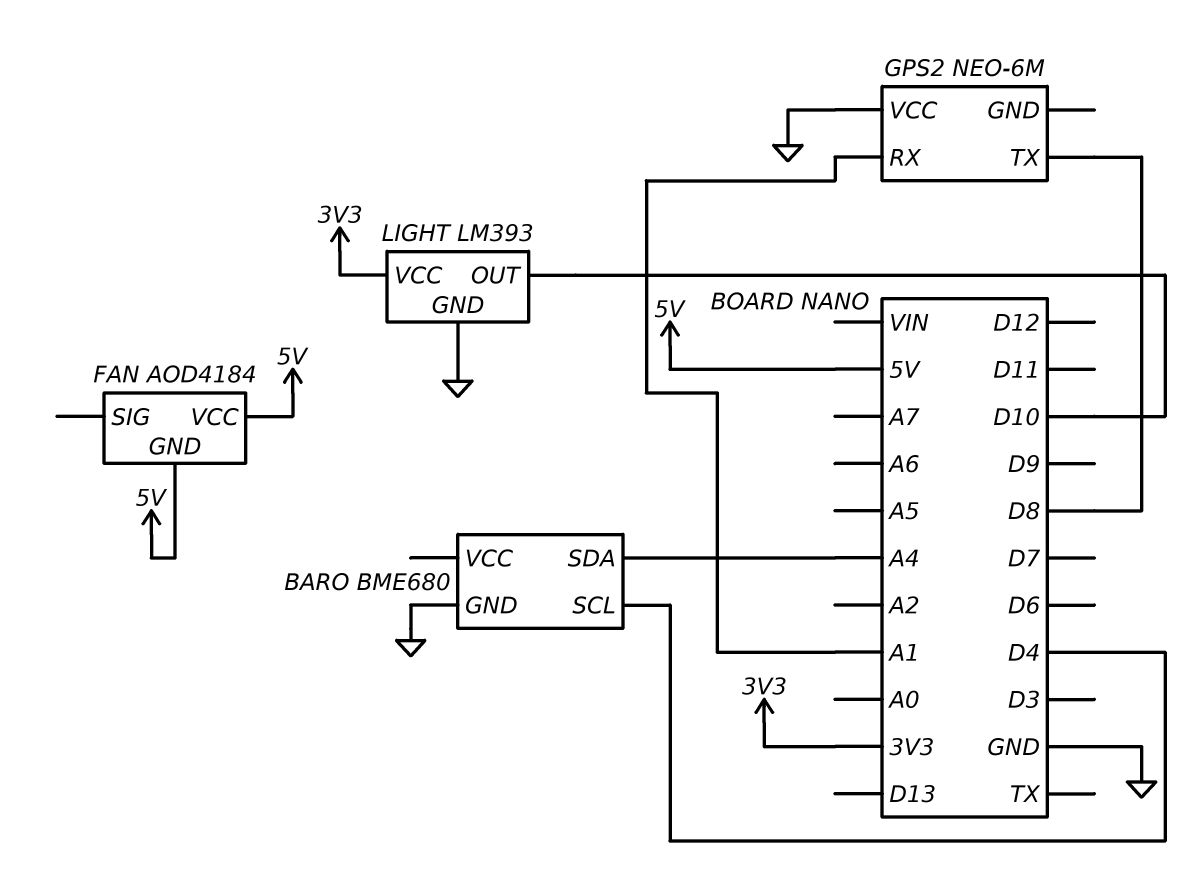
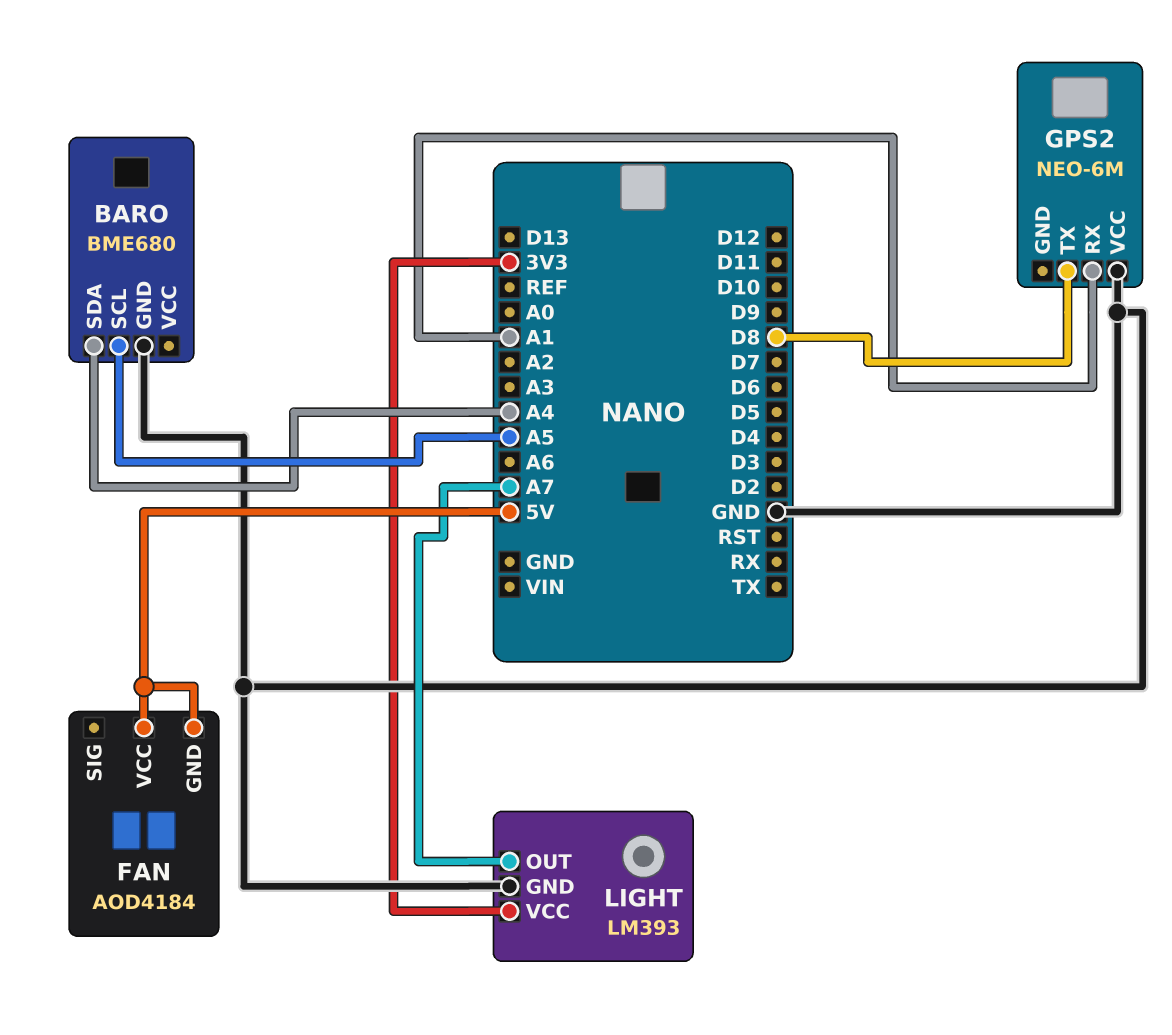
BARO pin SCL: D4 -> A5
LIGHT pin OUT: D10 -> A7

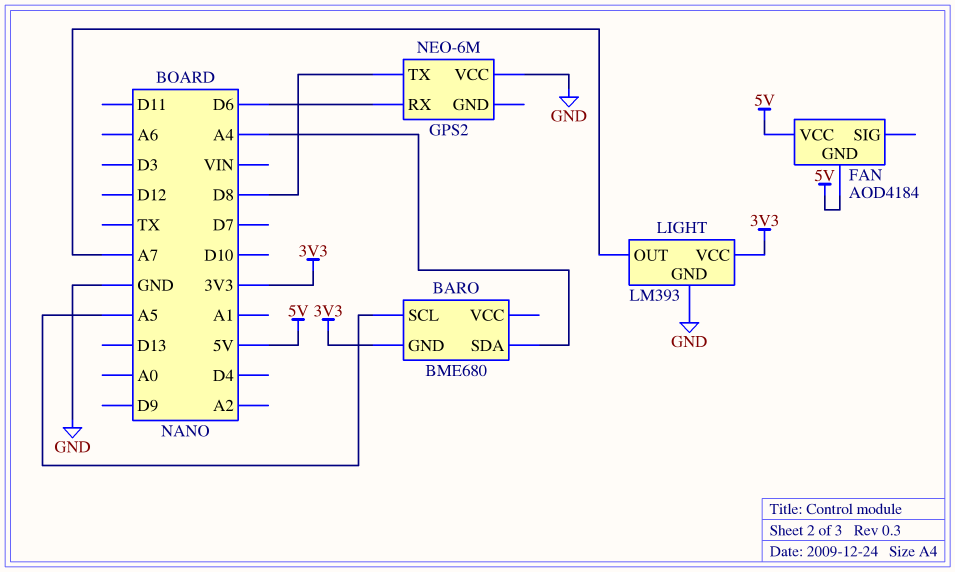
BARO pin GND: GND -> 3V3
GPS2 pin RX: A1 -> D6

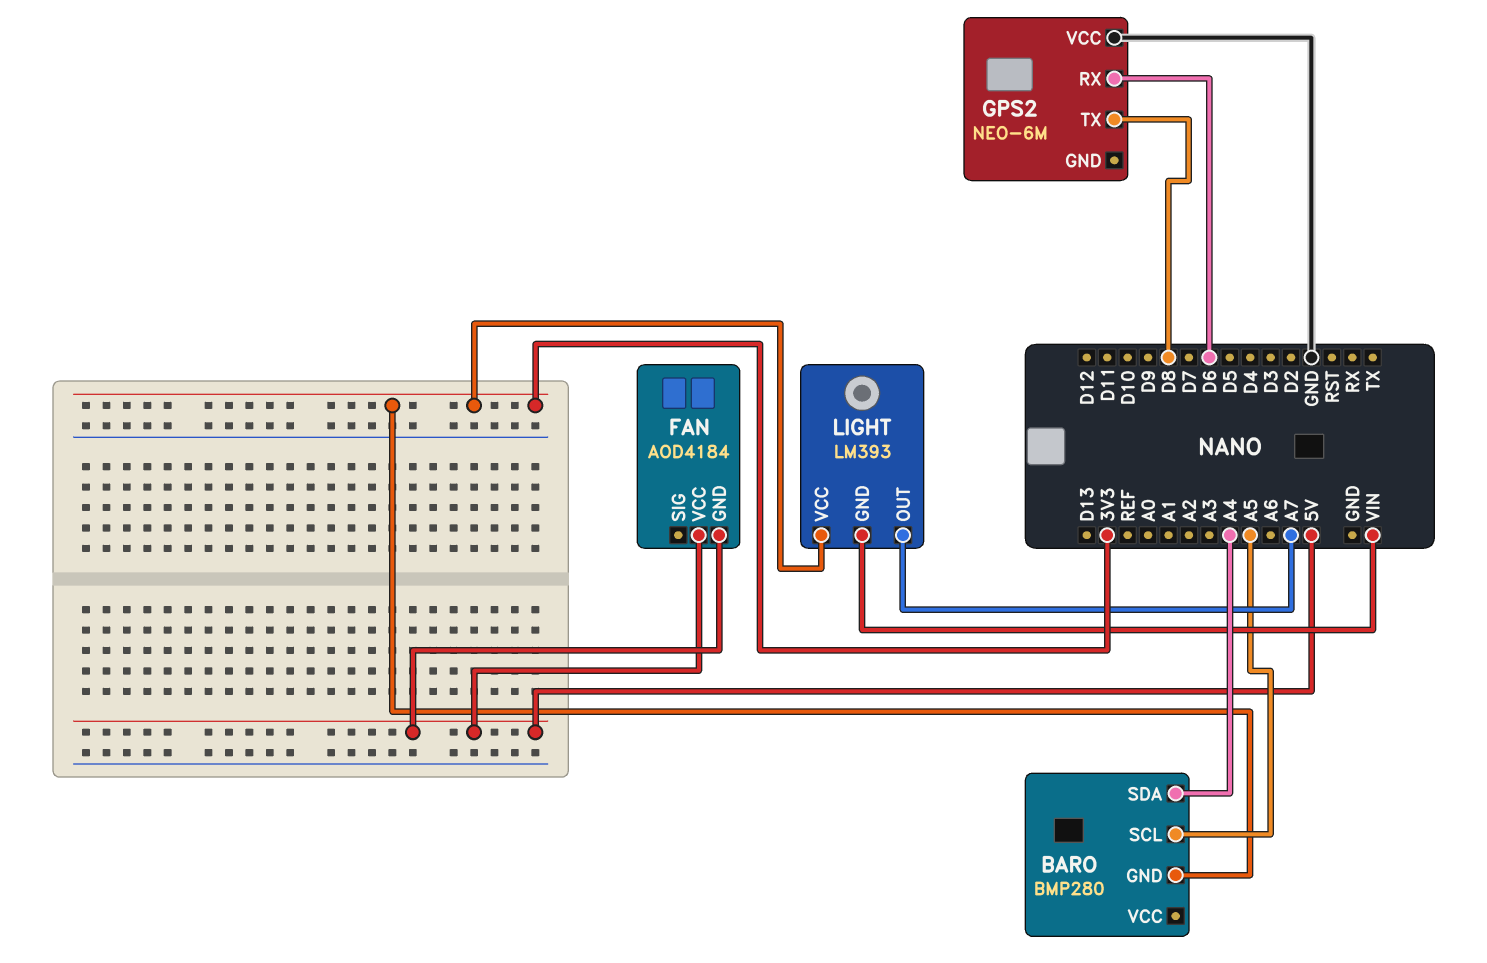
BARO: BME680 -> BMP280
LIGHT pin GND: GND -> VIN

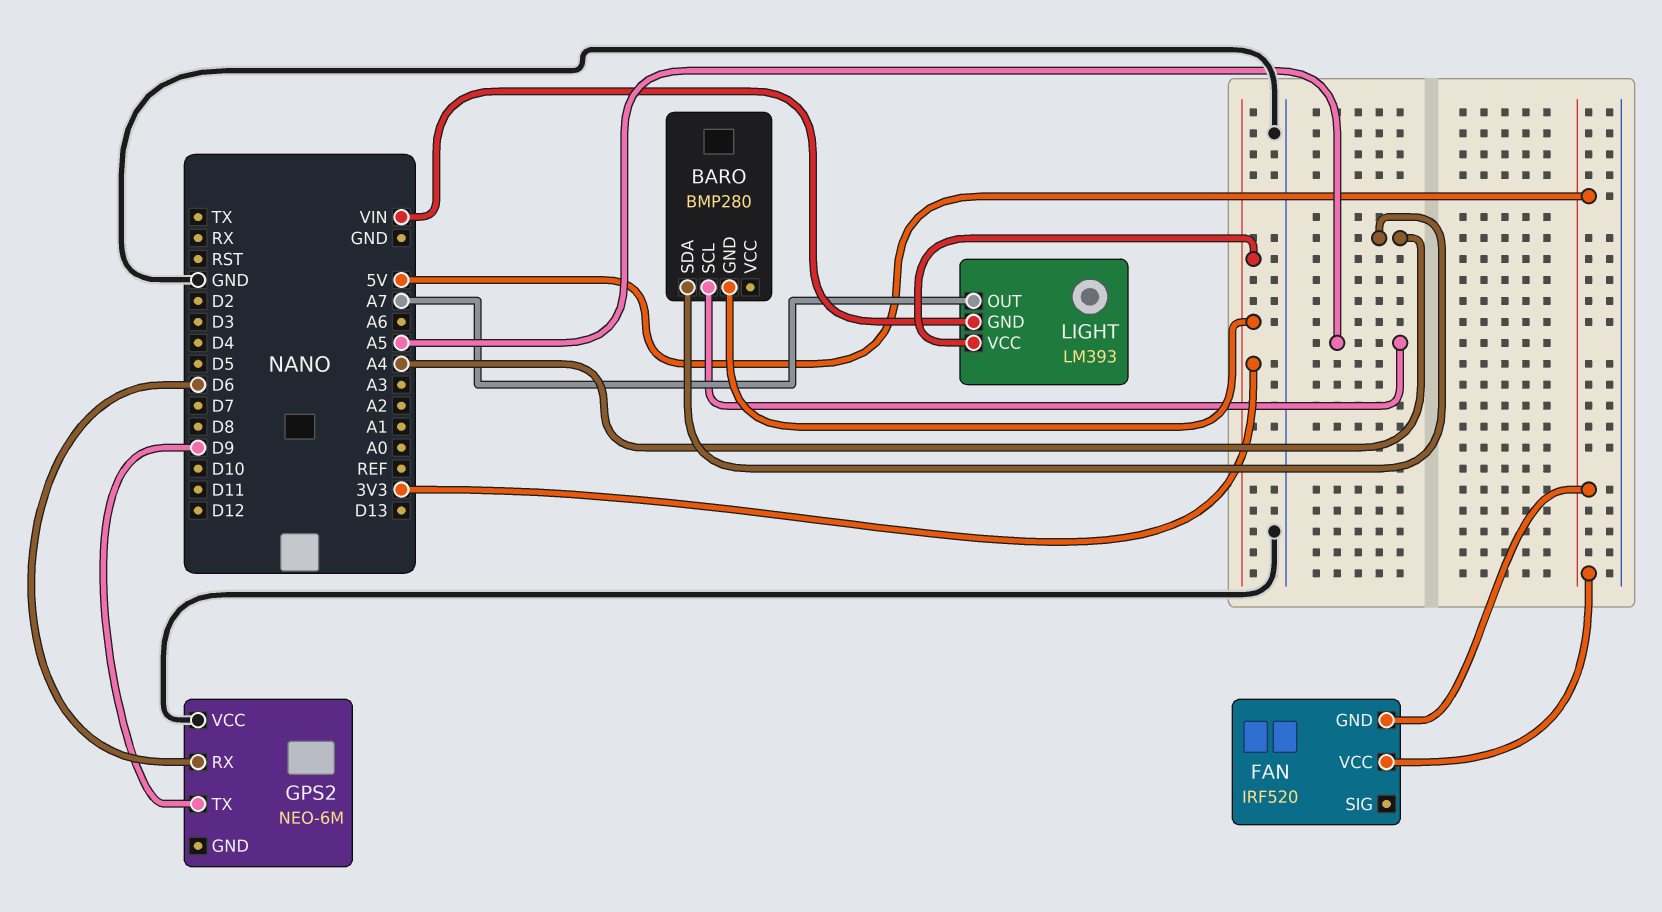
FAN: AOD4184 -> IRF520
GPS2 pin TX: D8 -> D9

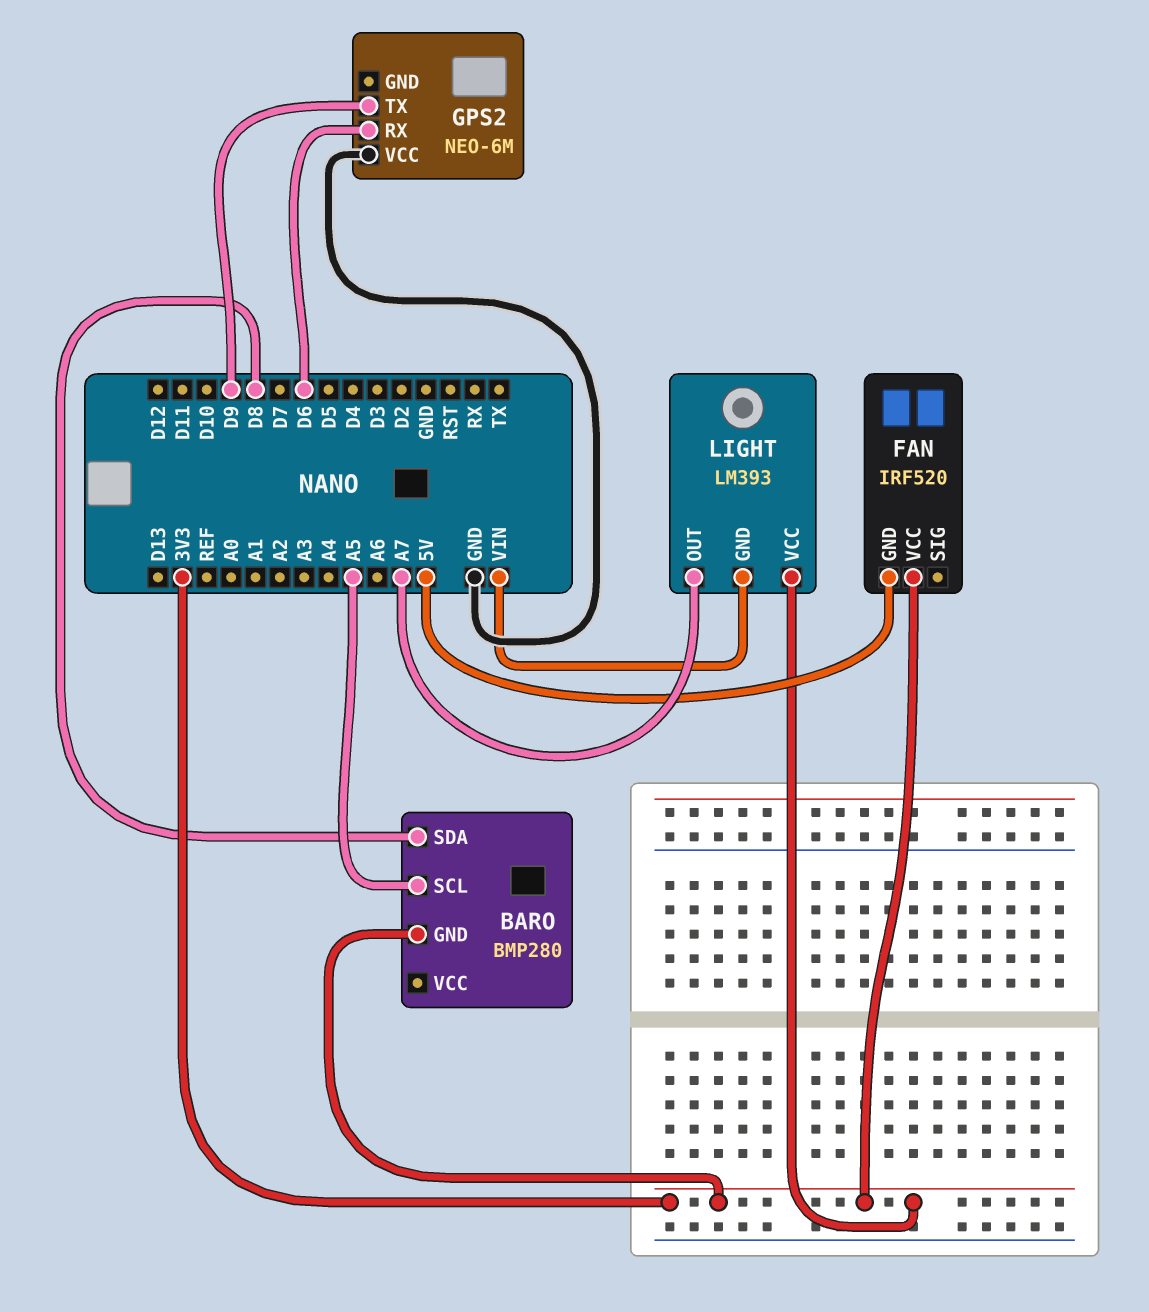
BARO pin SDA: A4 -> D8
FAN pin VCC: 5V -> 3V3

